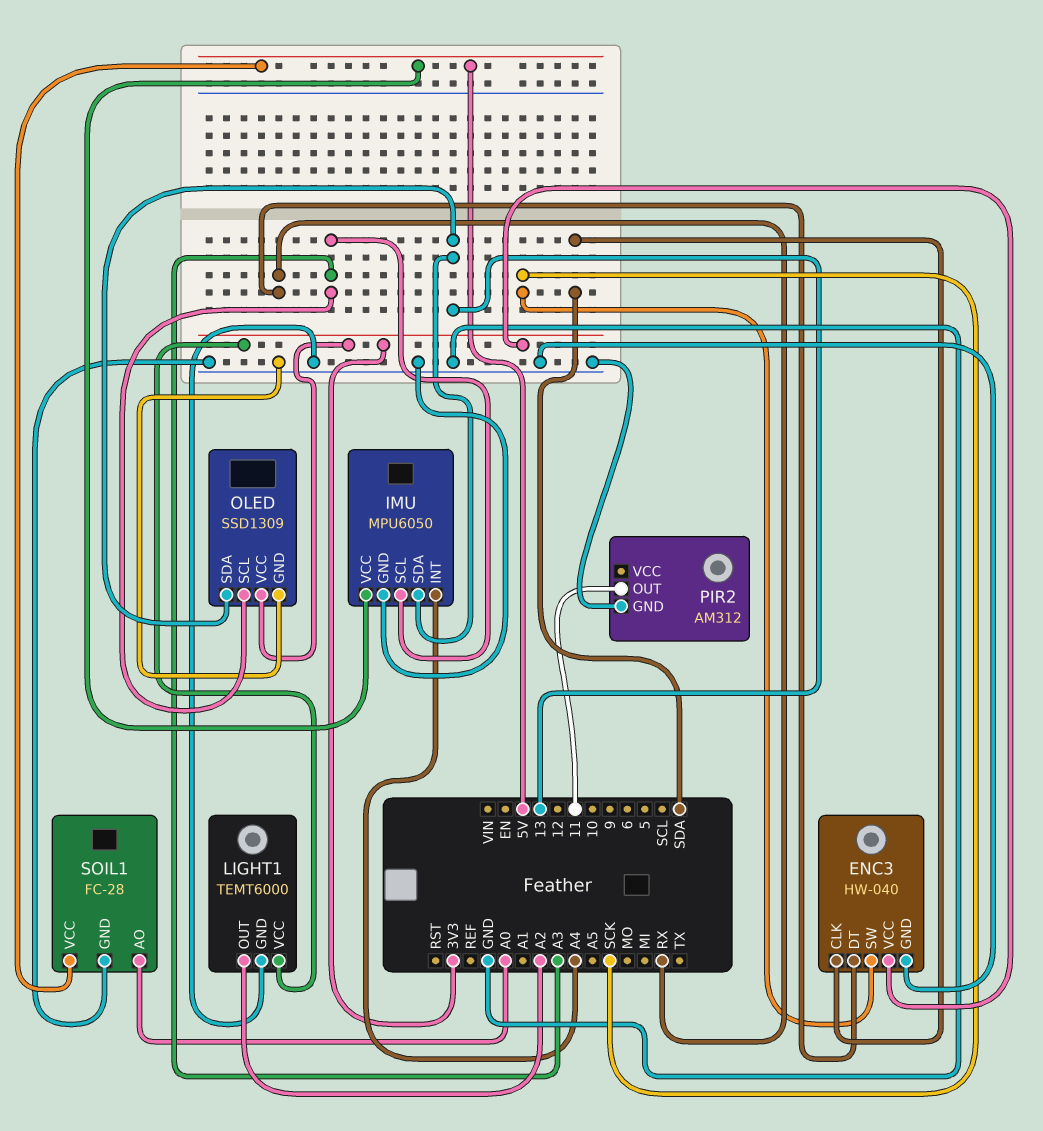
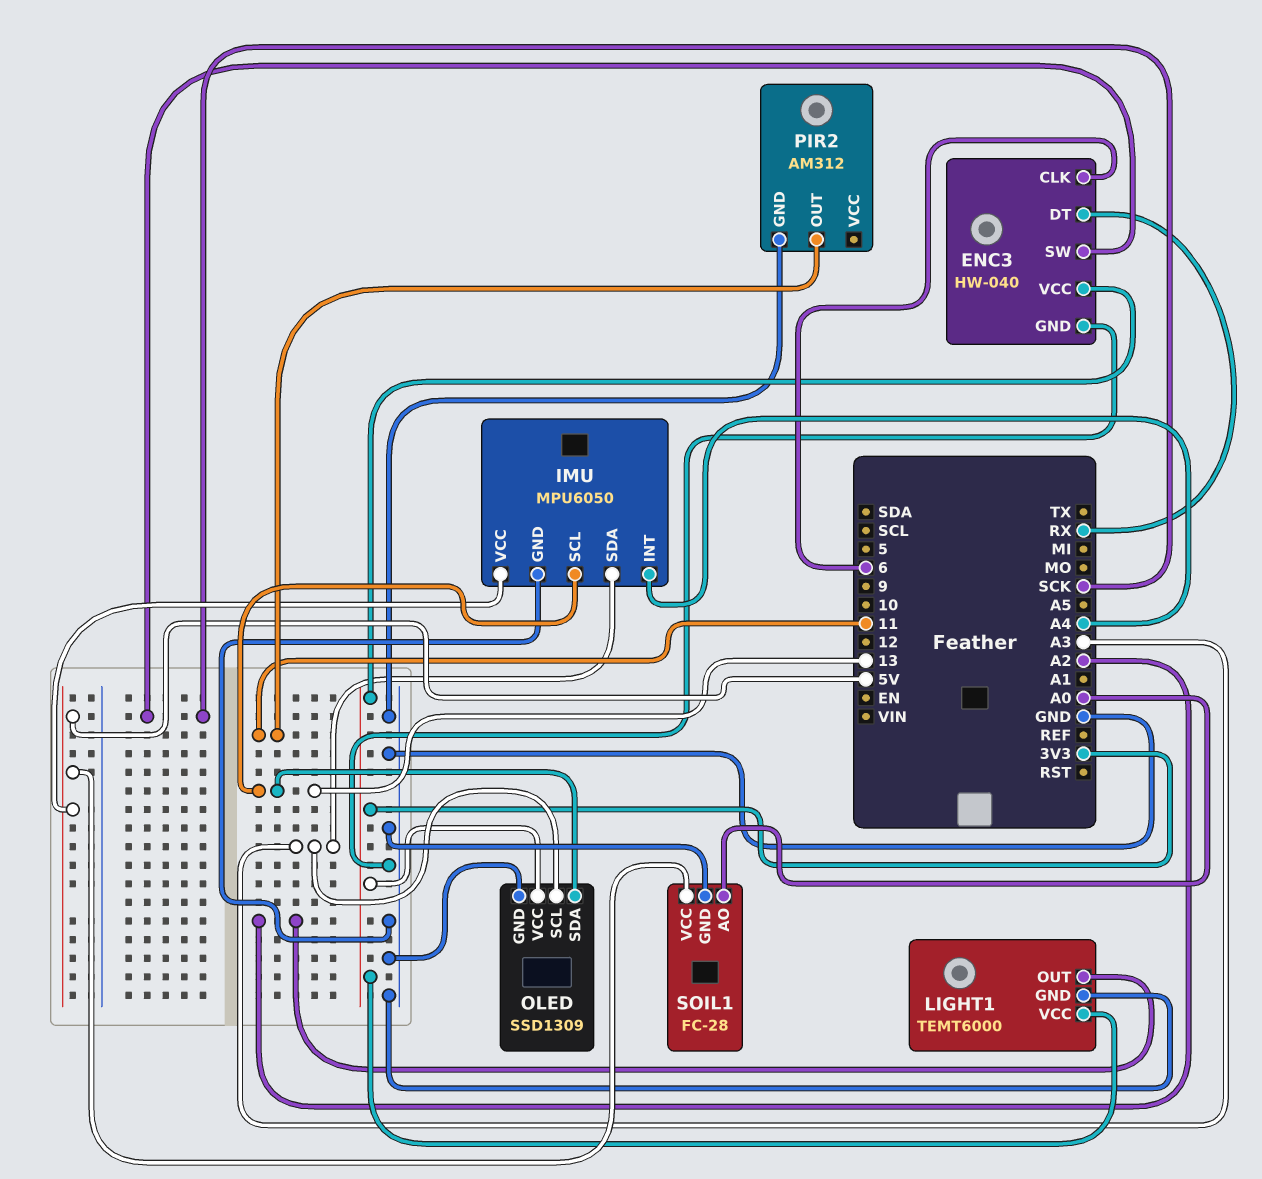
ENC3 pin CLK: SDA -> 6
IMU pin SCL: A3 -> 13
IMU pin SDA: 13 -> A3

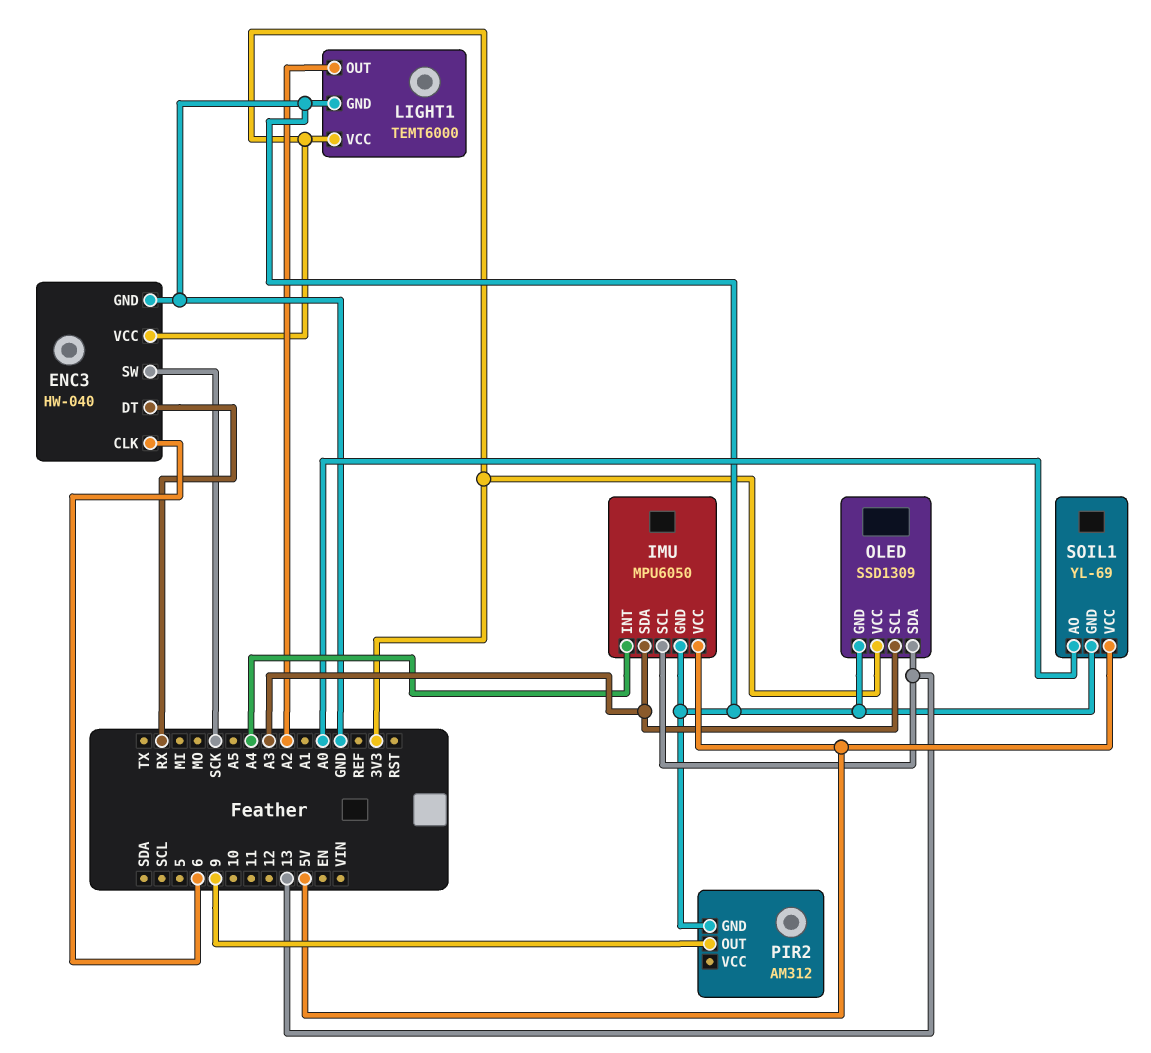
PIR2 pin OUT: 11 -> 9
SOIL1: FC-28 -> YL-69

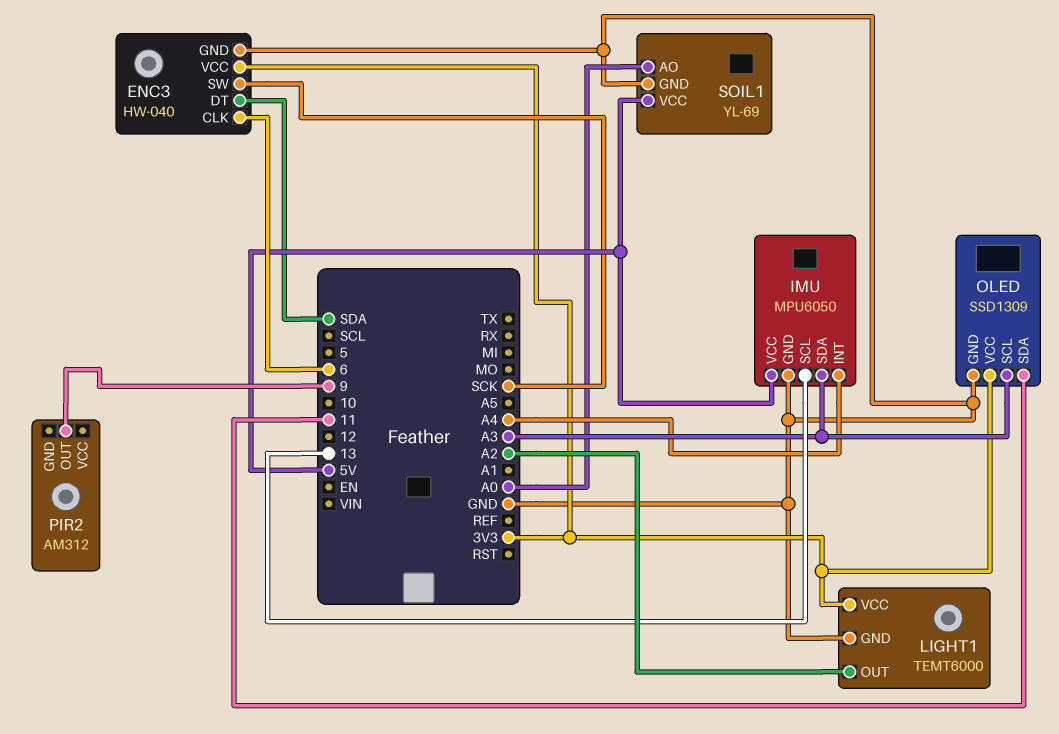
ENC3 pin DT: RX -> SDA
OLED pin SDA: 13 -> 11
PIR2 pin GND: GND -> none

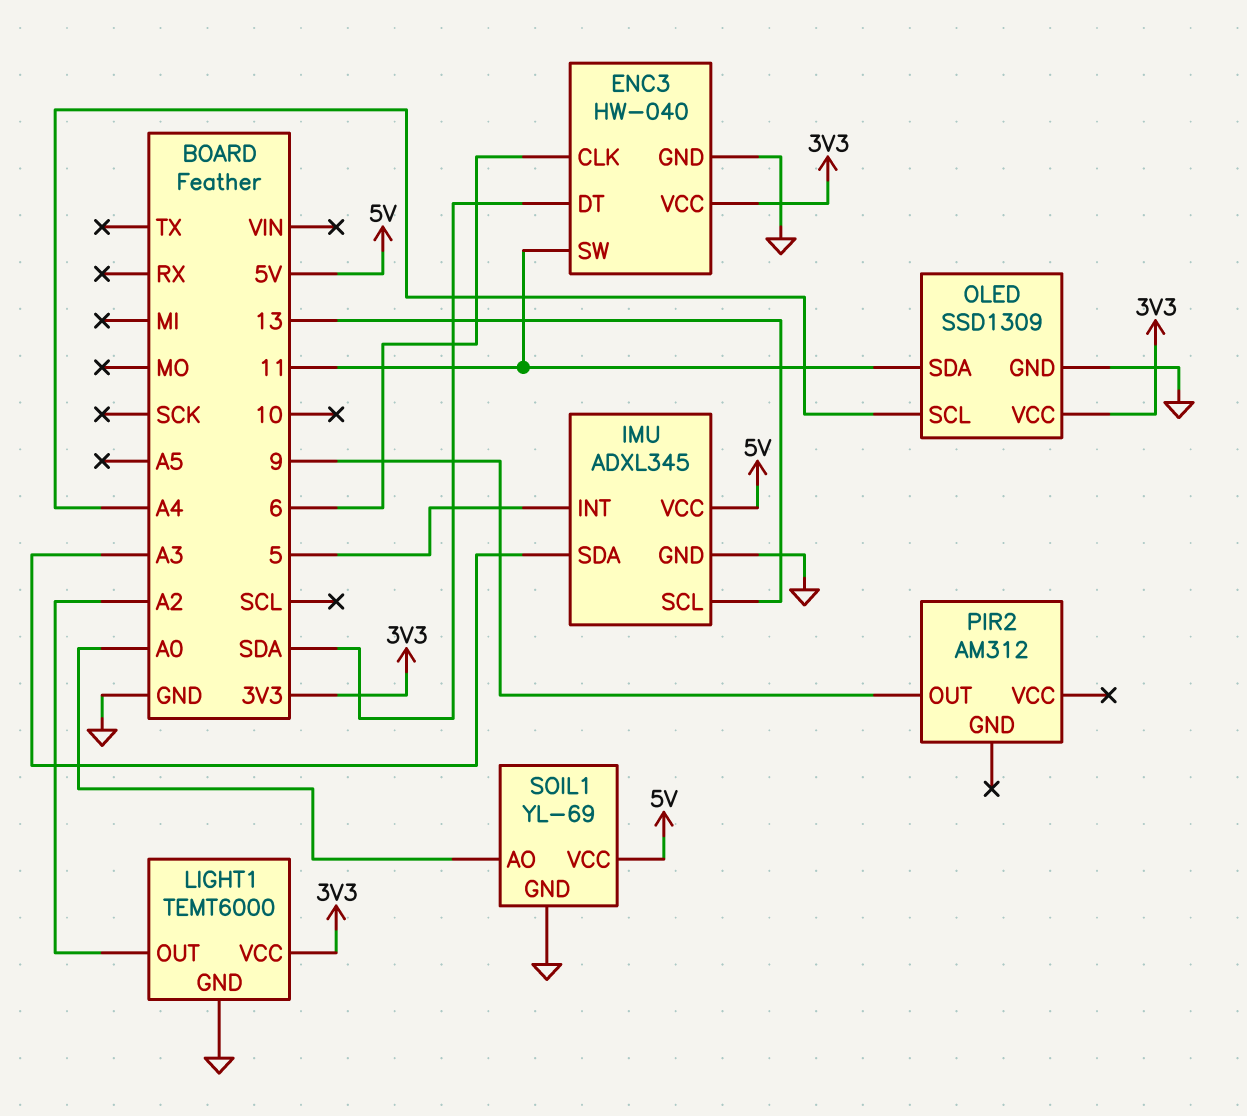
ENC3 pin SW: SCK -> 11
IMU: MPU6050 -> ADXL345
IMU pin INT: A4 -> 5
OLED pin SCL: A3 -> A4

